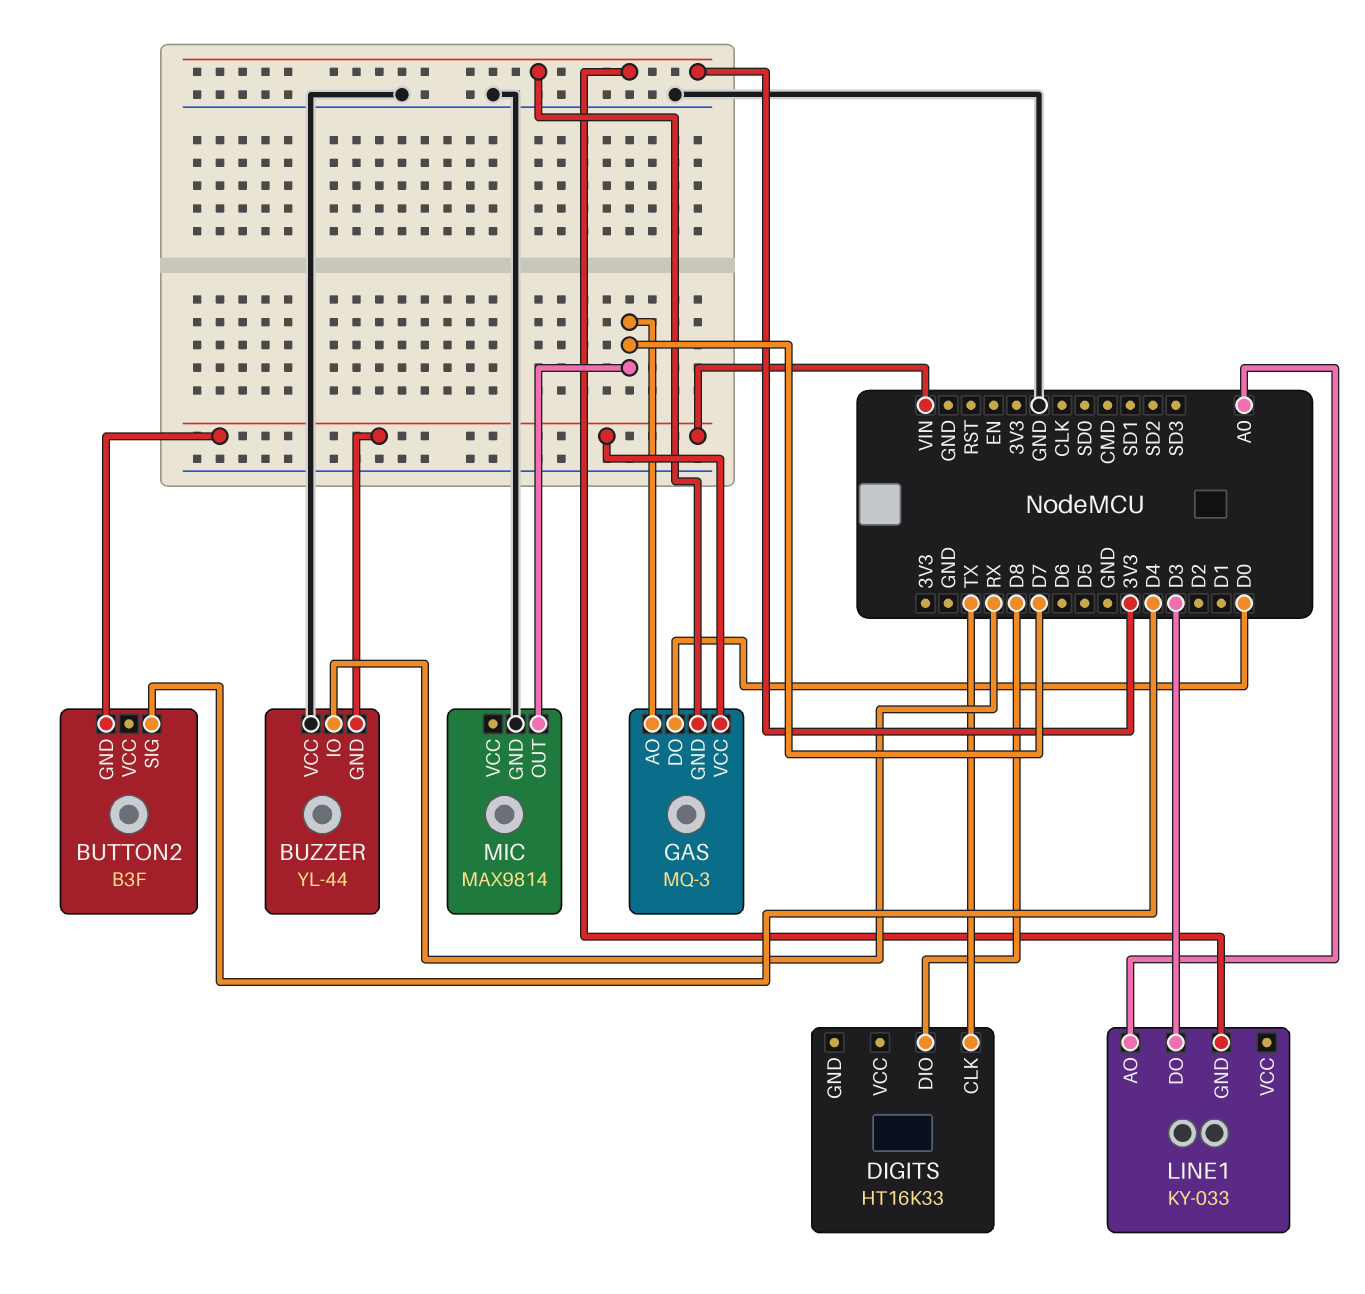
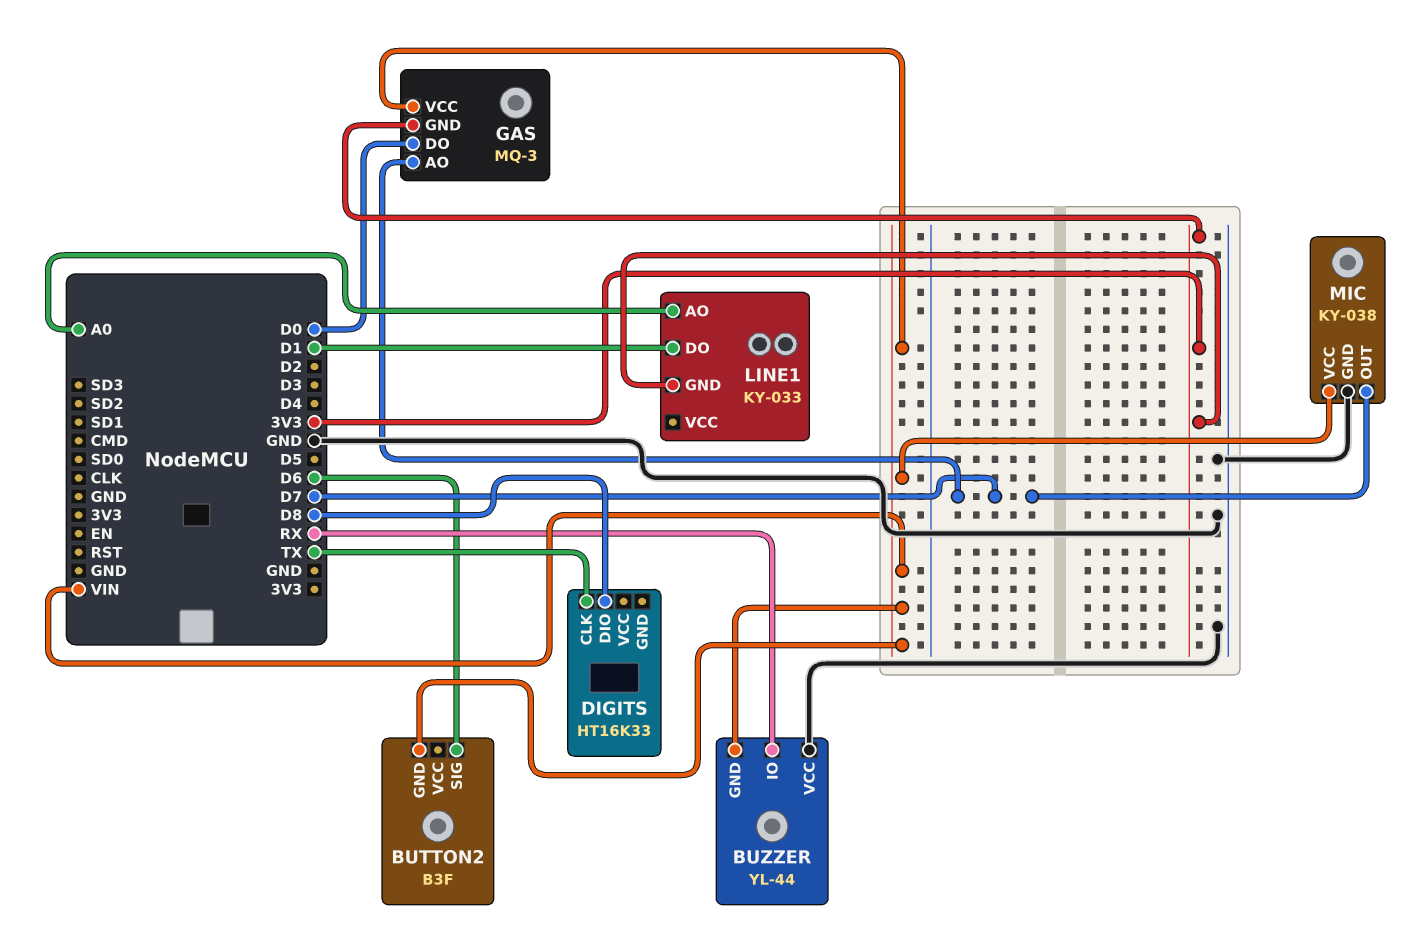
BUTTON2 pin SIG: D4 -> D6
LINE1 pin DO: D3 -> D1
MIC: MAX9814 -> KY-038
MIC pin VCC: none -> VIN

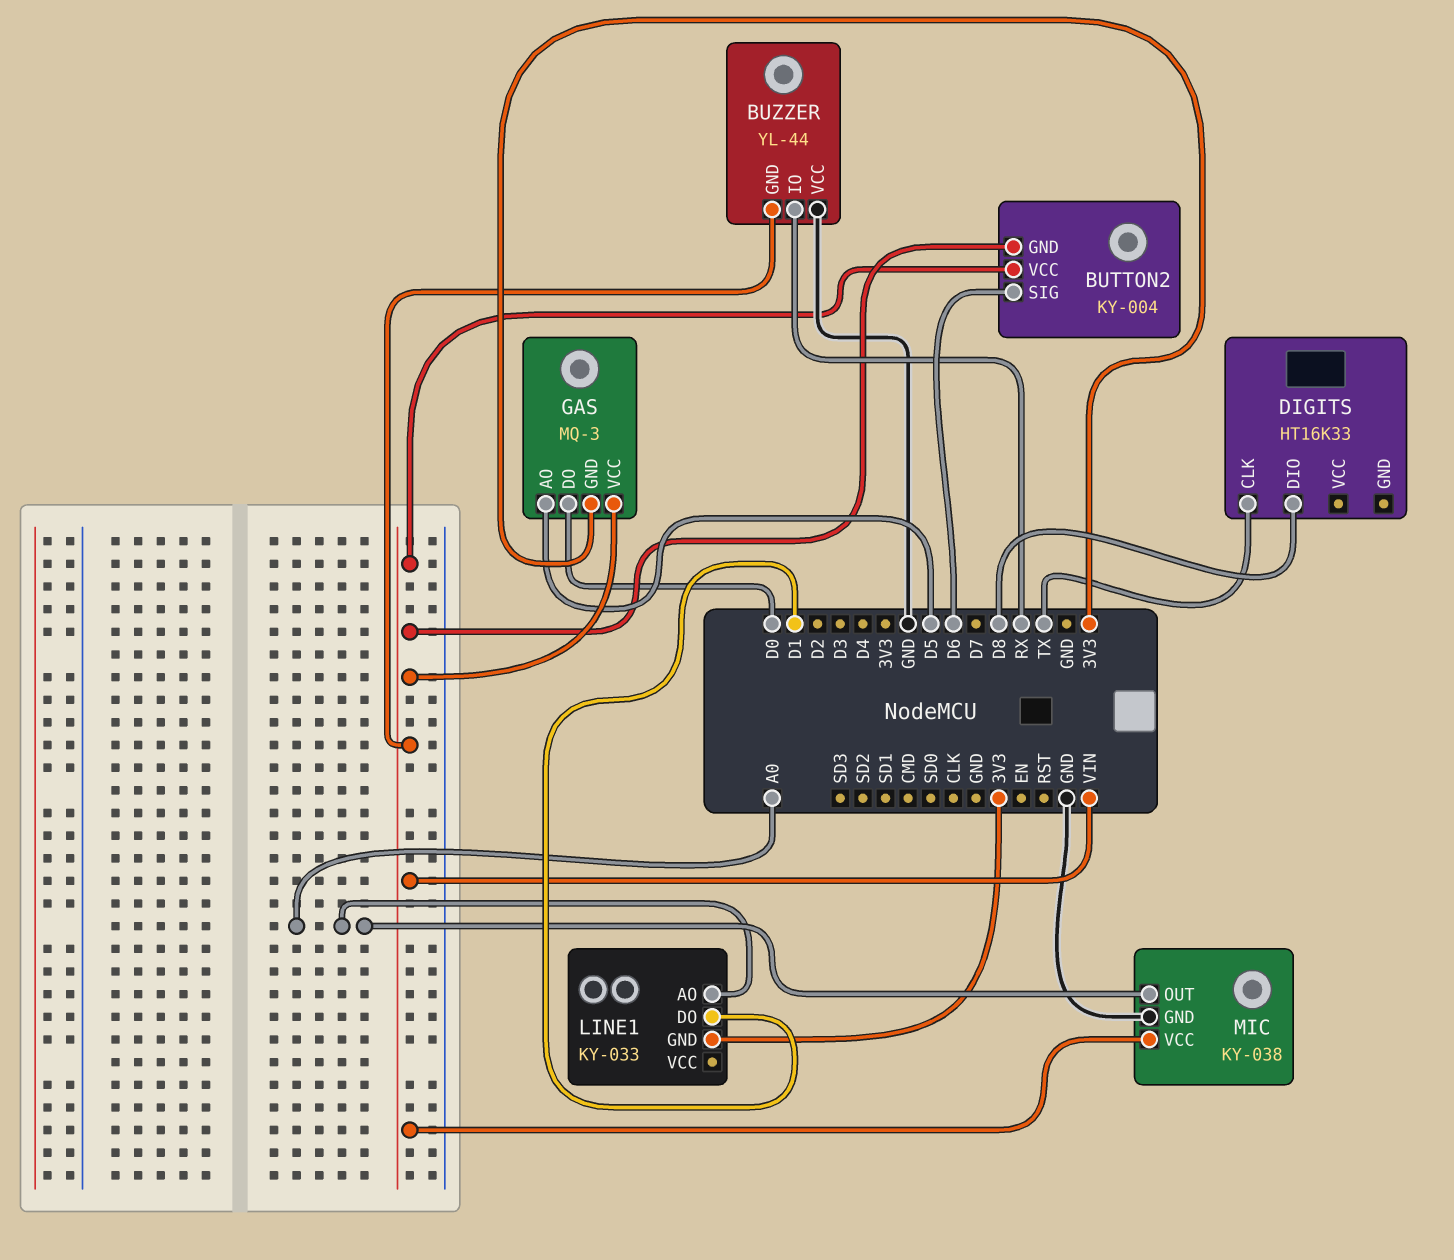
BUTTON2: B3F -> KY-004
BUTTON2 pin VCC: none -> VIN
GAS pin AO: D7 -> D5
MIC pin OUT: D7 -> A0

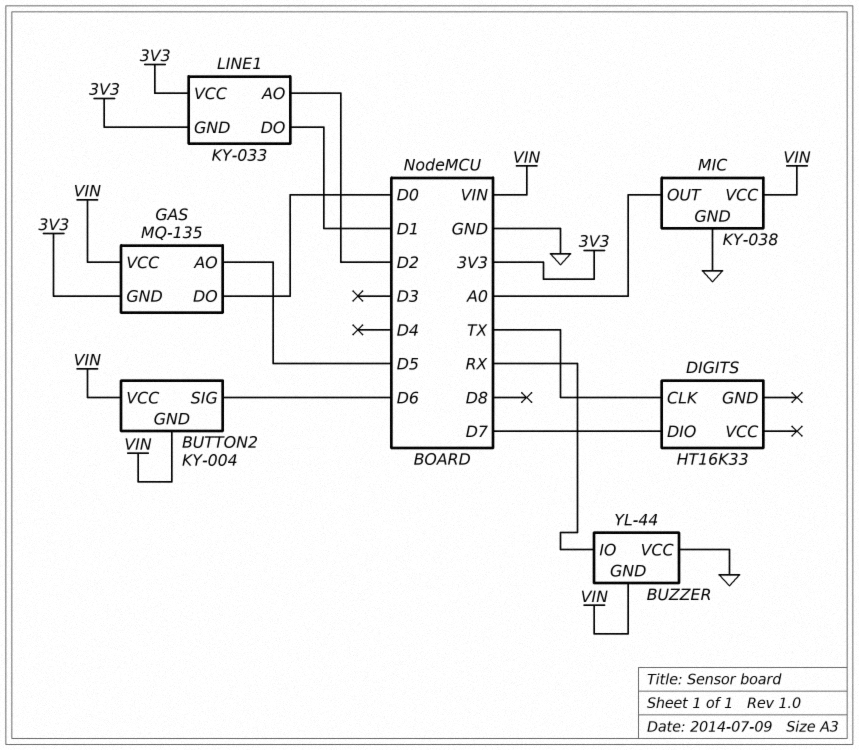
DIGITS pin DIO: D8 -> D7
GAS: MQ-3 -> MQ-135
LINE1 pin AO: A0 -> D2
LINE1 pin VCC: none -> 3V3

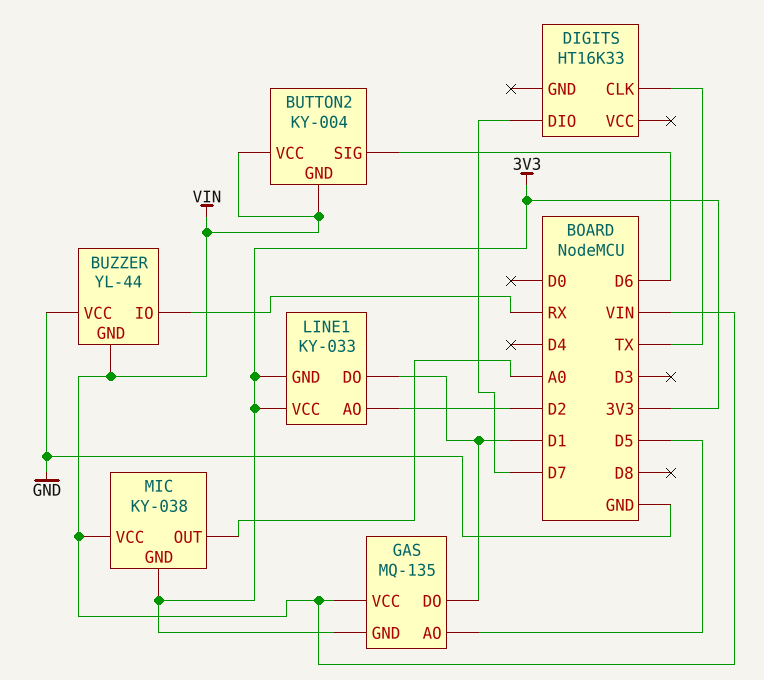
GAS pin DO: D0 -> D1
MIC pin GND: GND -> 3V3

